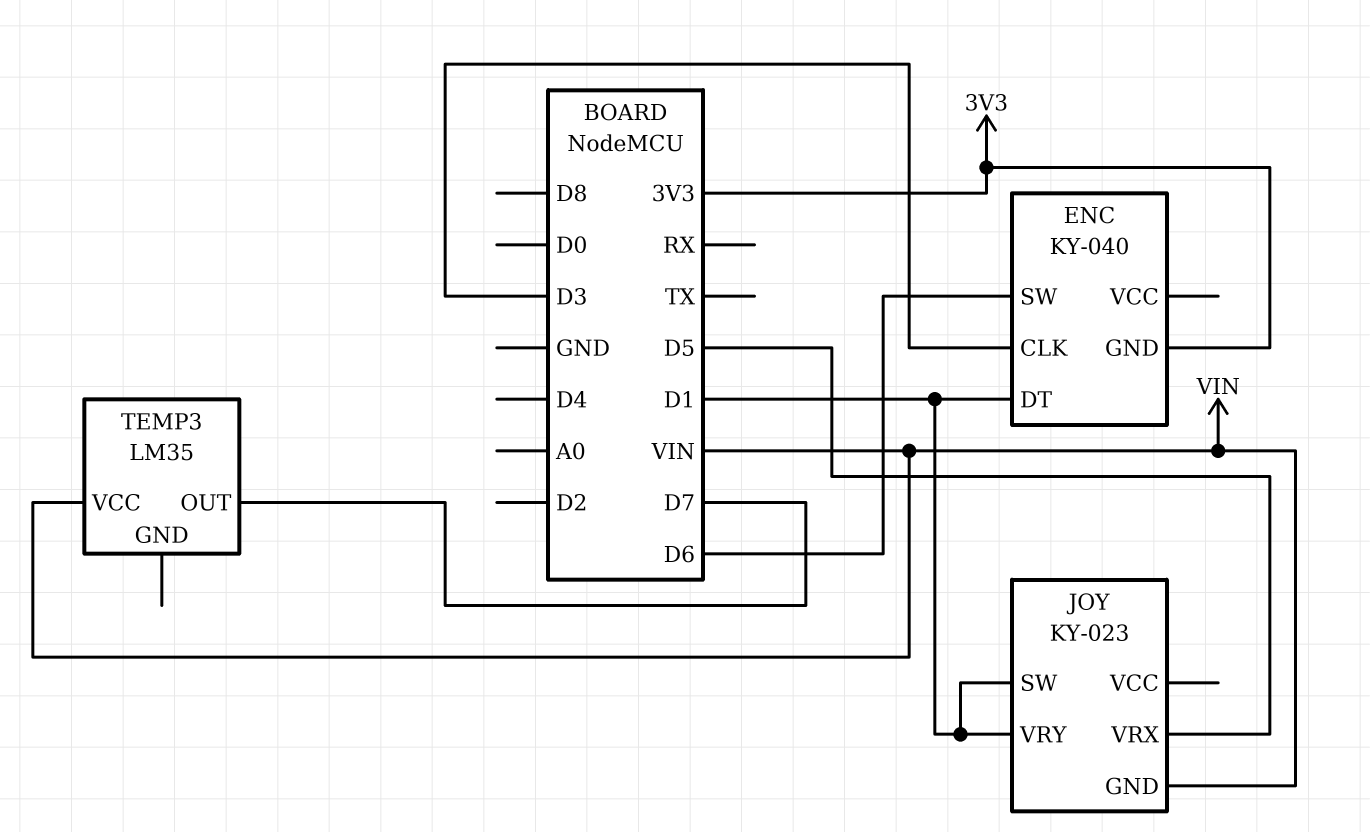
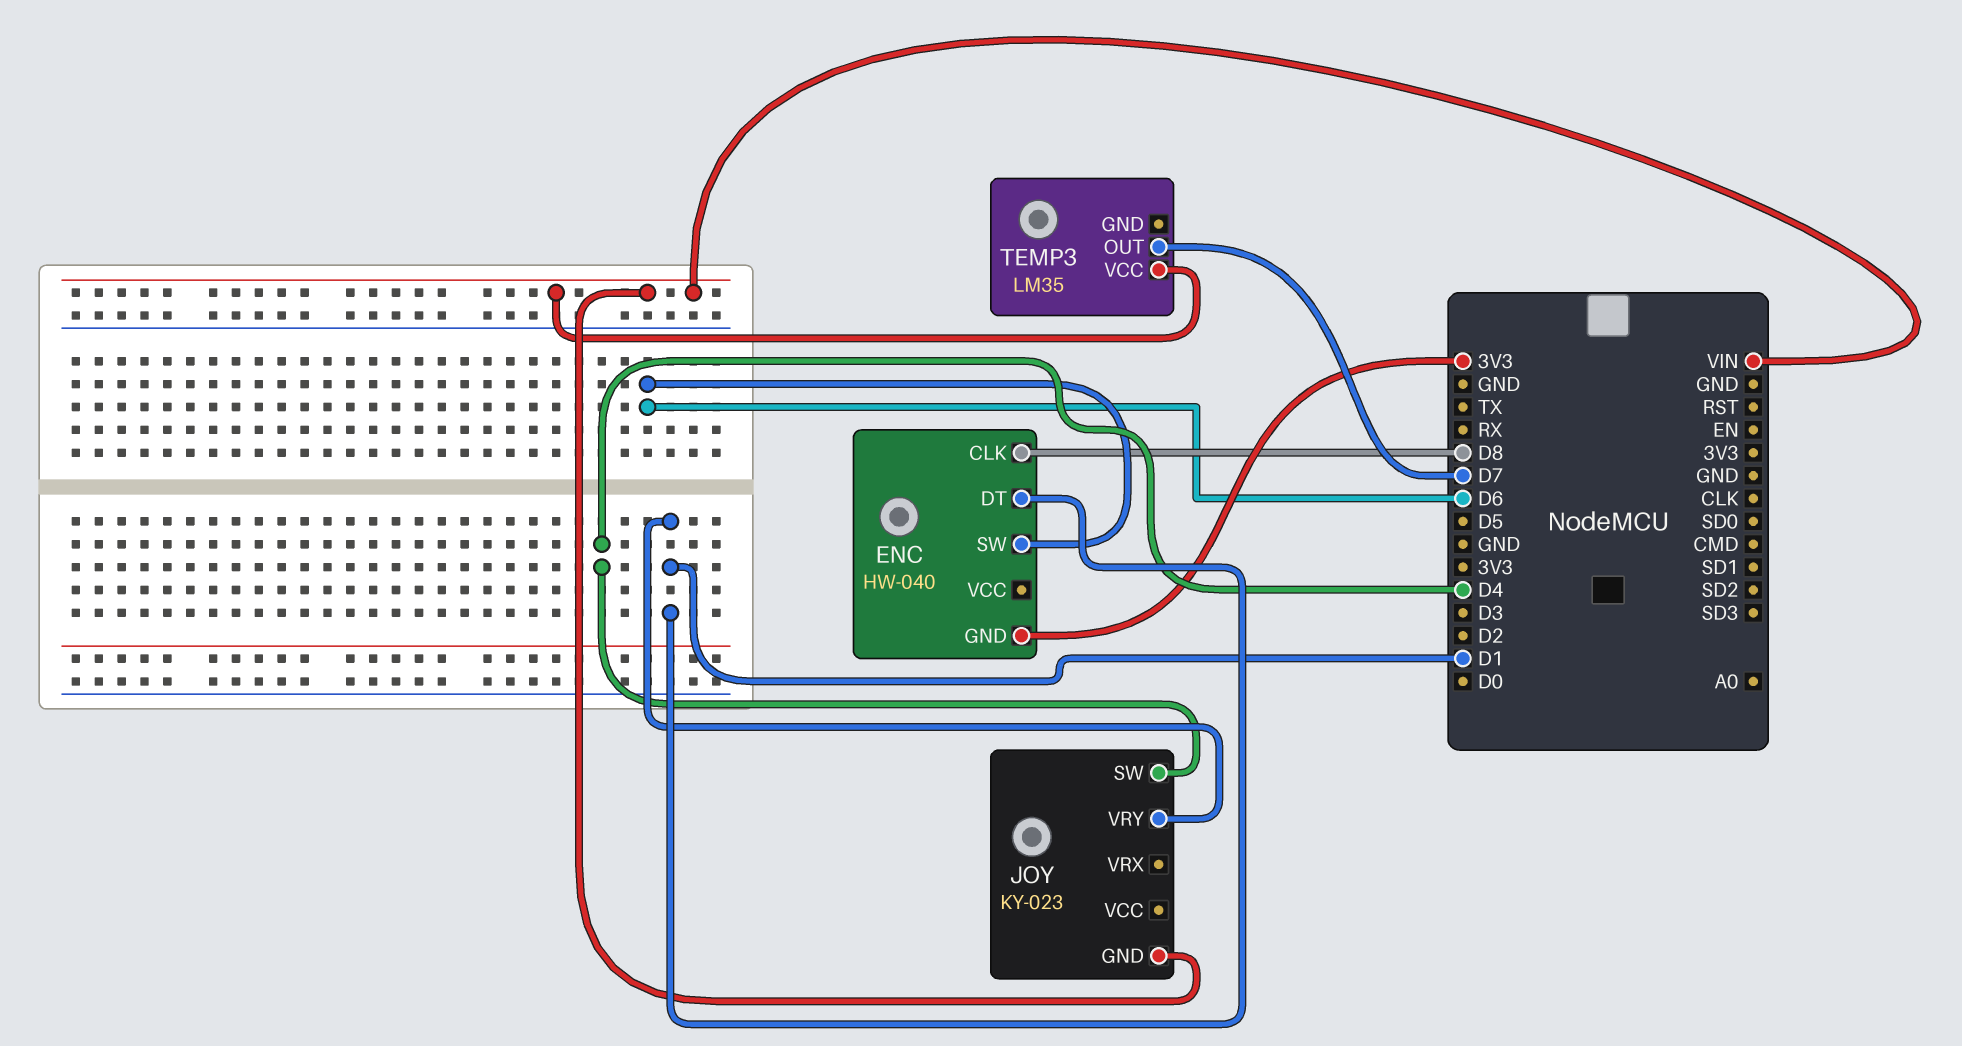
ENC: KY-040 -> HW-040
ENC pin CLK: D3 -> D8
JOY pin SW: D1 -> D4
JOY pin VRX: D5 -> none

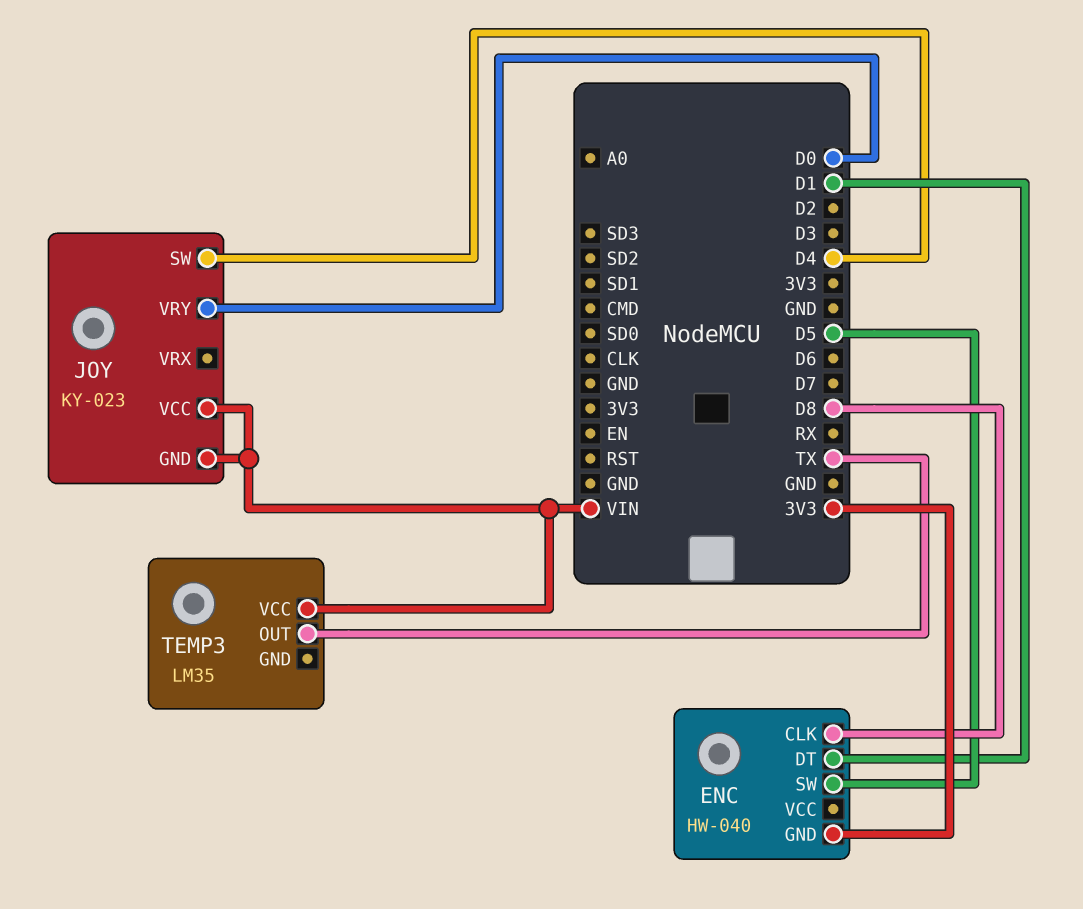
ENC pin SW: D6 -> D5
JOY pin VCC: none -> VIN
JOY pin VRY: D1 -> D0
TEMP3 pin OUT: D7 -> TX

